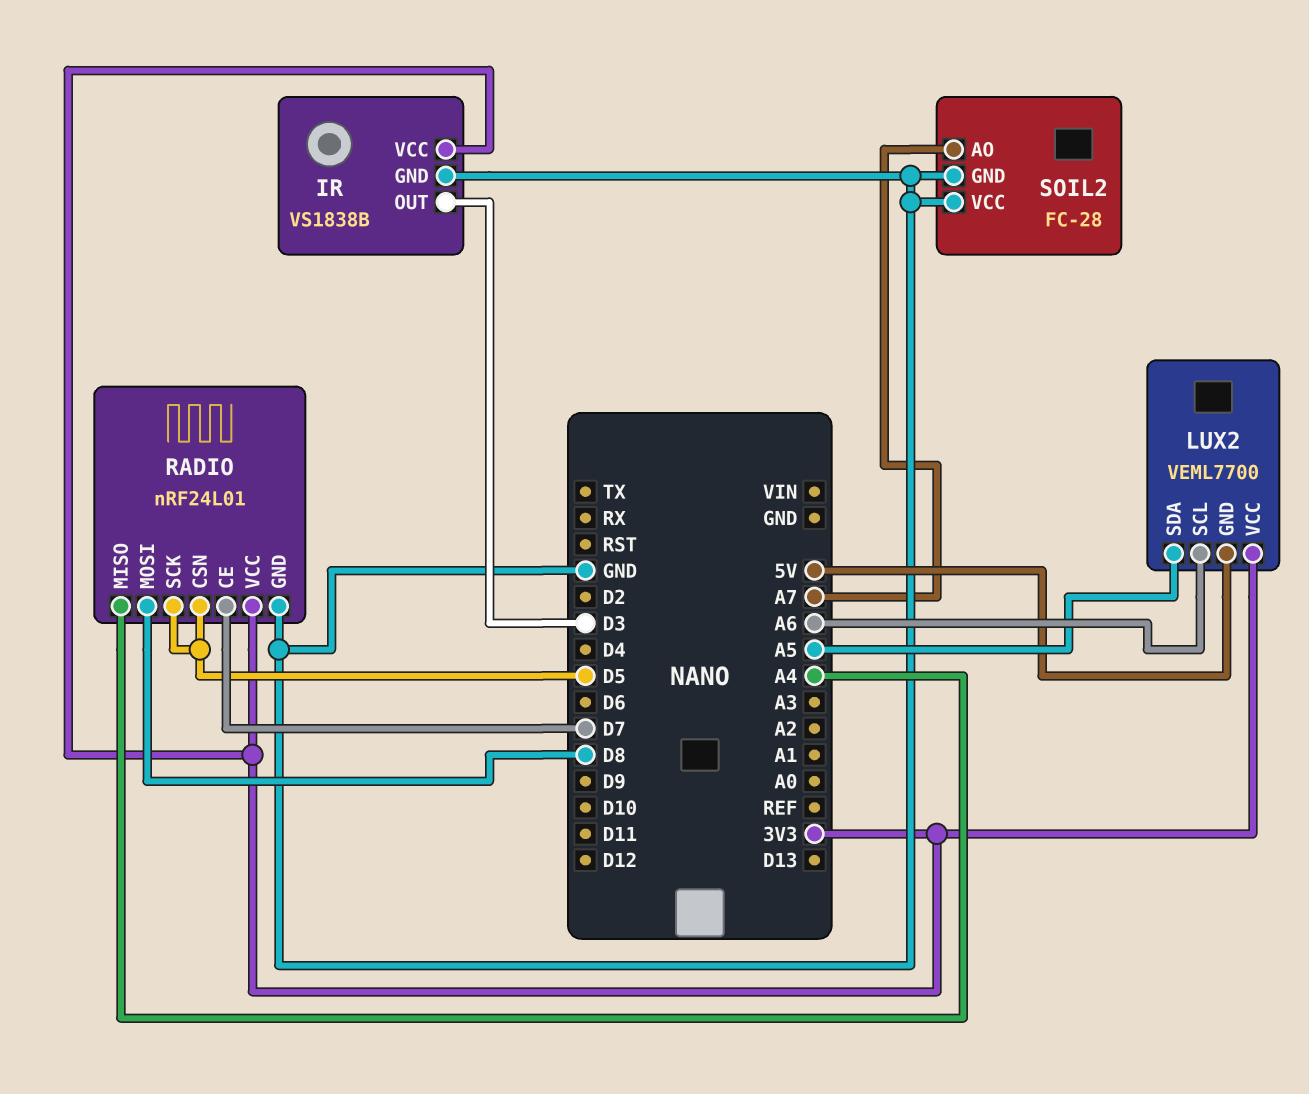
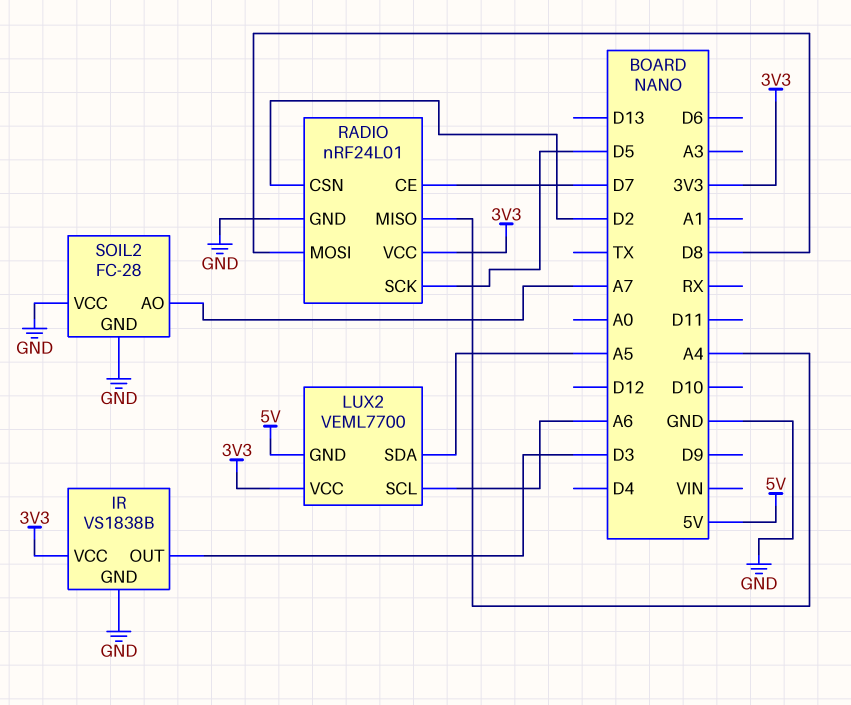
RADIO pin CSN: D5 -> D2

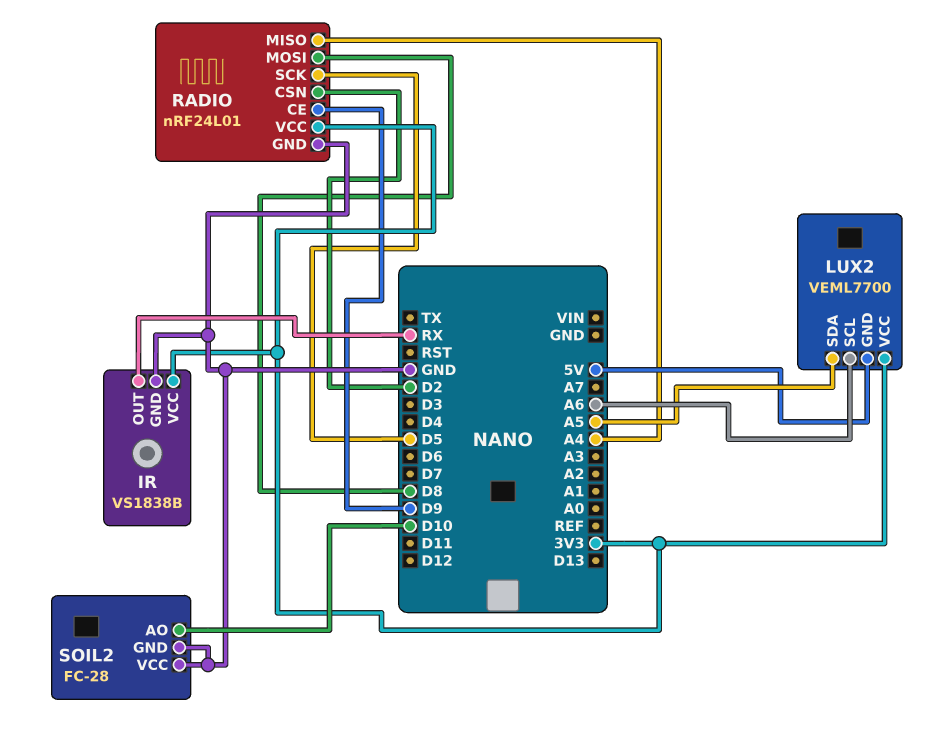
IR pin OUT: D3 -> RX
RADIO pin CE: D7 -> D9
SOIL2 pin AO: A7 -> D10

